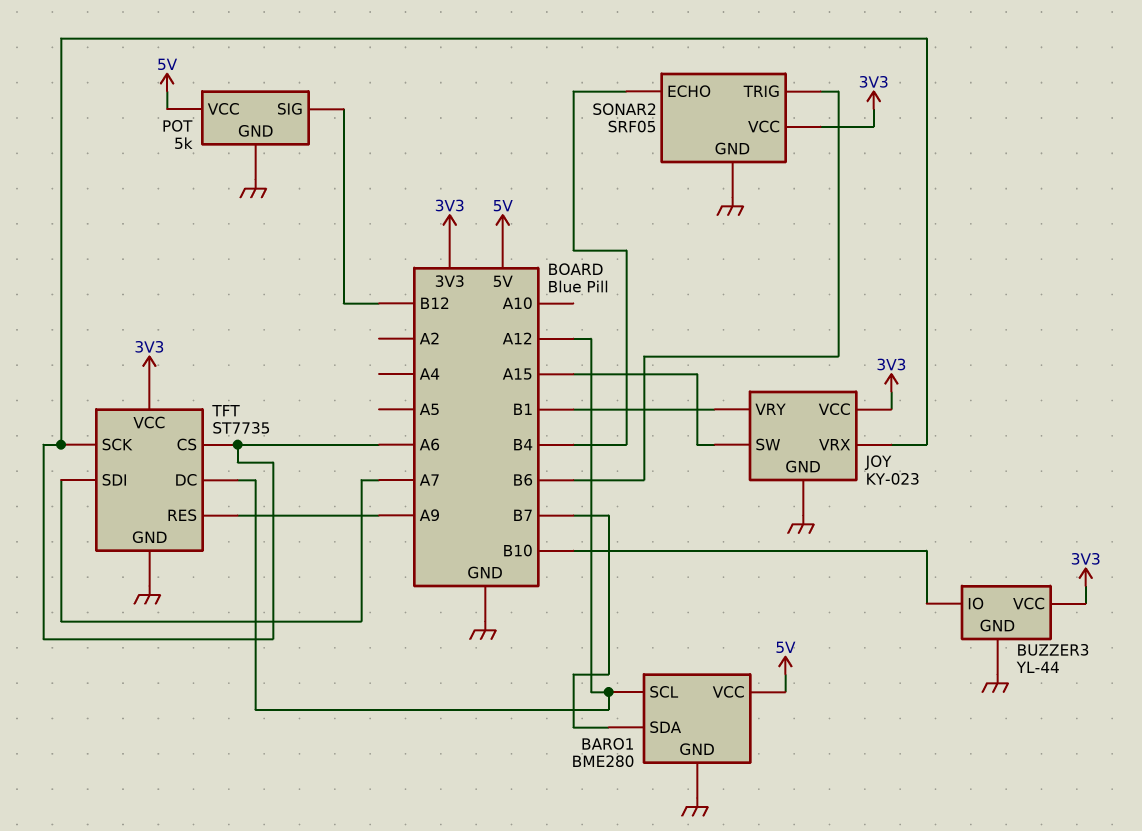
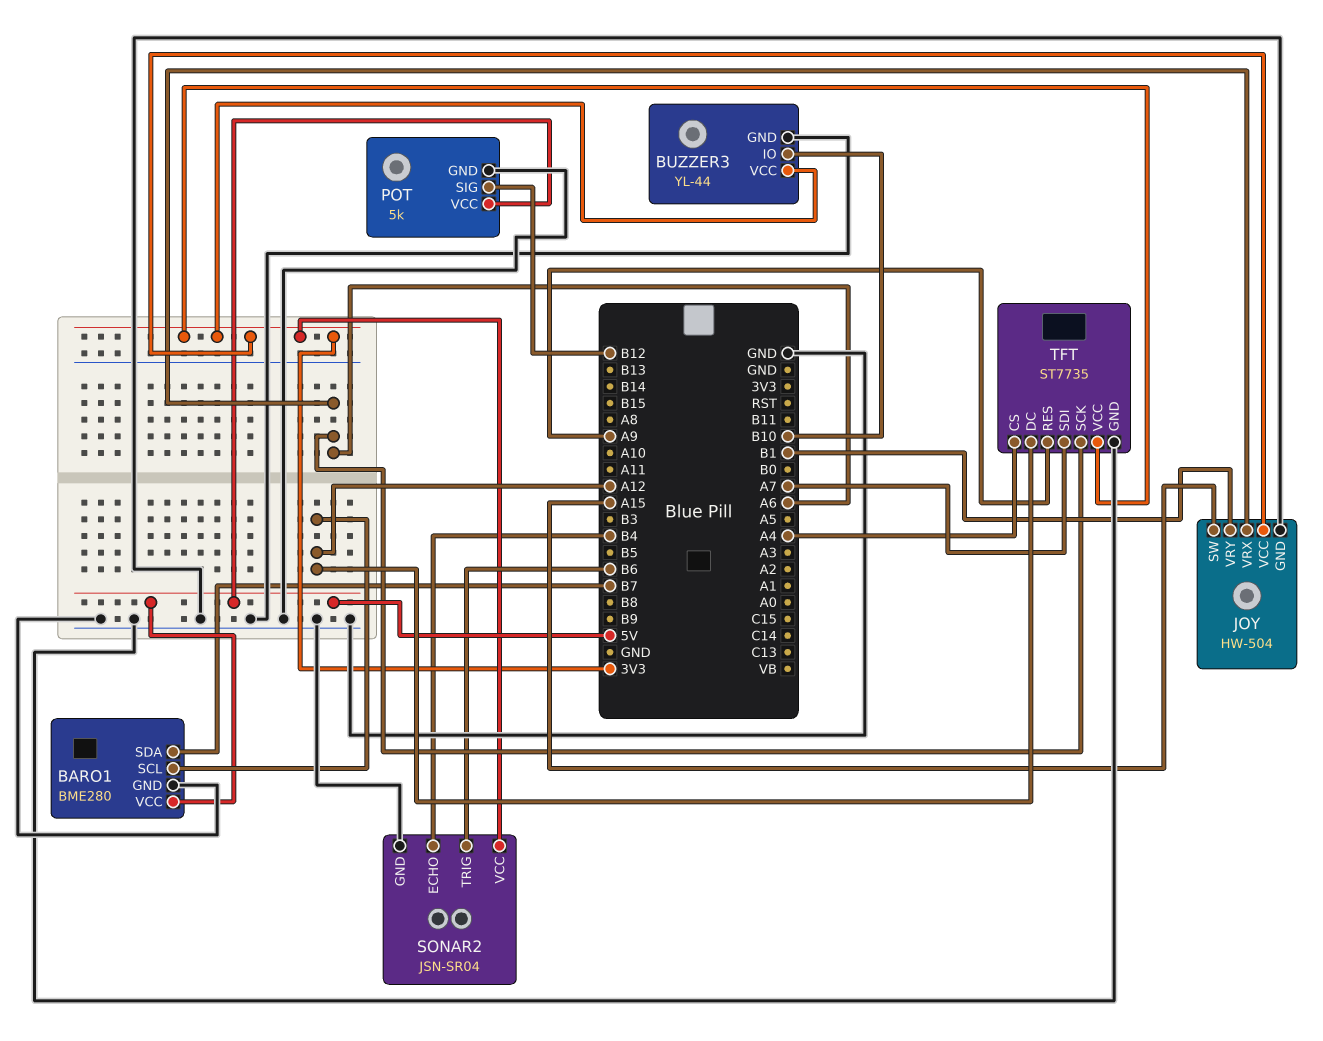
JOY: KY-023 -> HW-504
SONAR2: SRF05 -> JSN-SR04
TFT pin CS: A6 -> A4

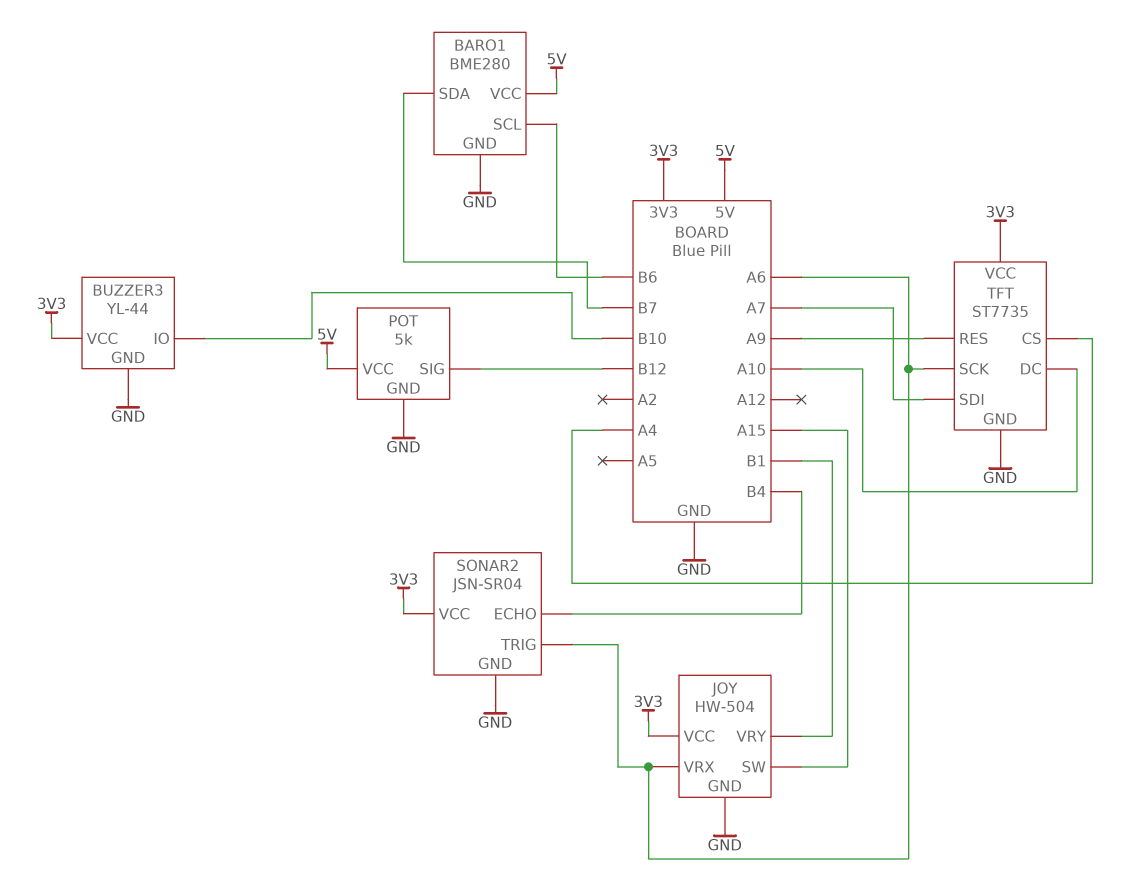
BARO1 pin SCL: A12 -> B6
SONAR2 pin TRIG: B6 -> A6
TFT pin DC: A12 -> A10

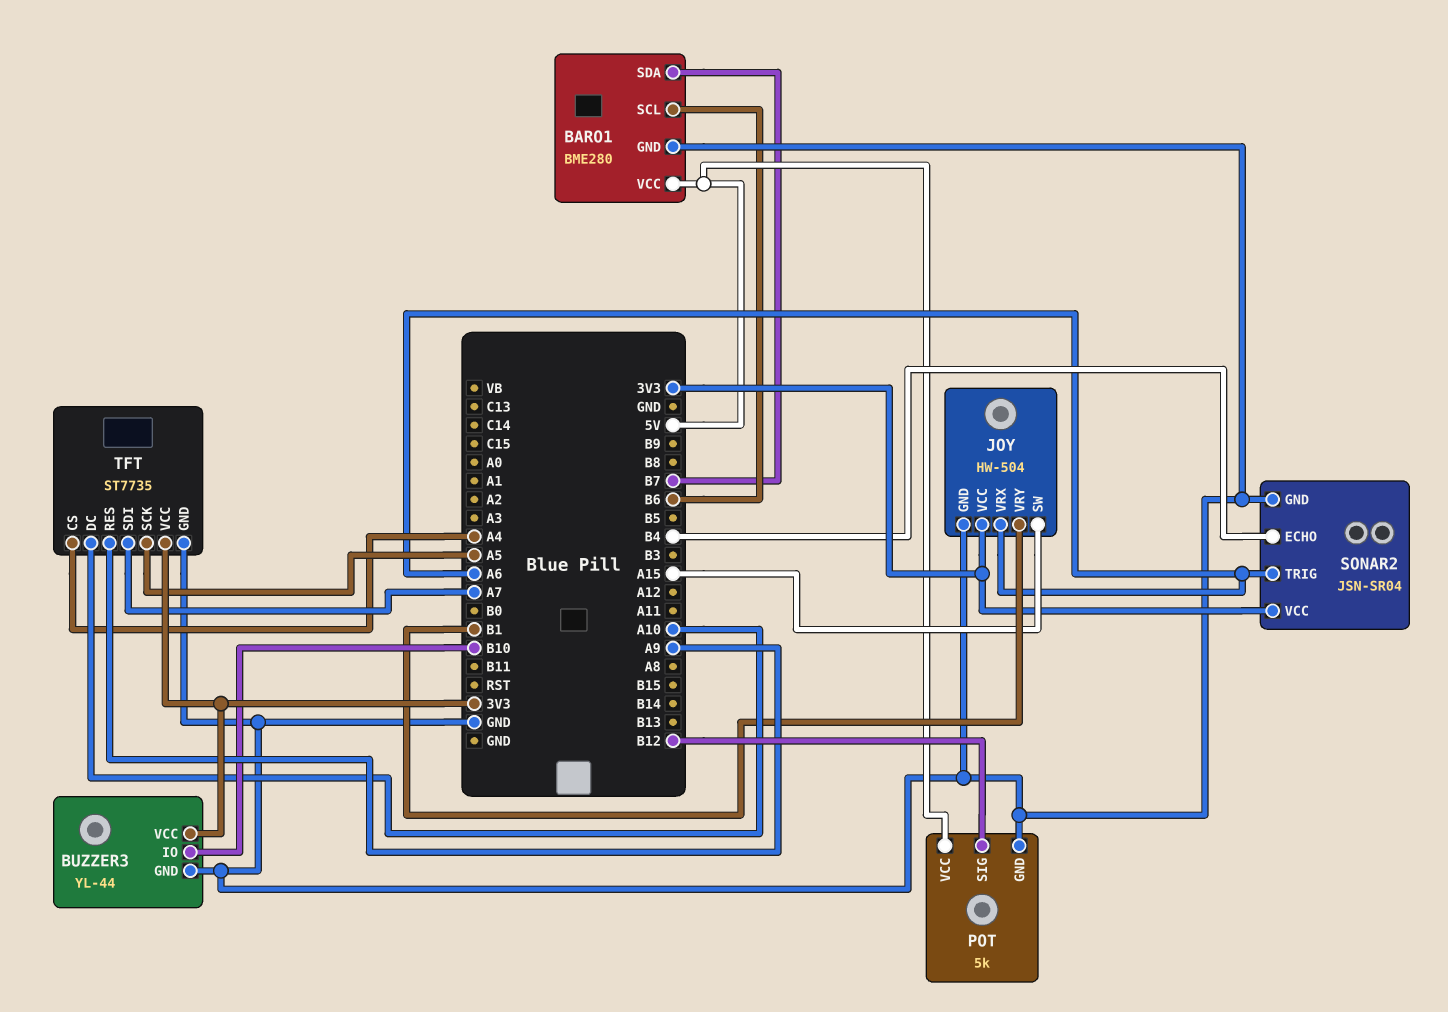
TFT pin SCK: A6 -> A5

